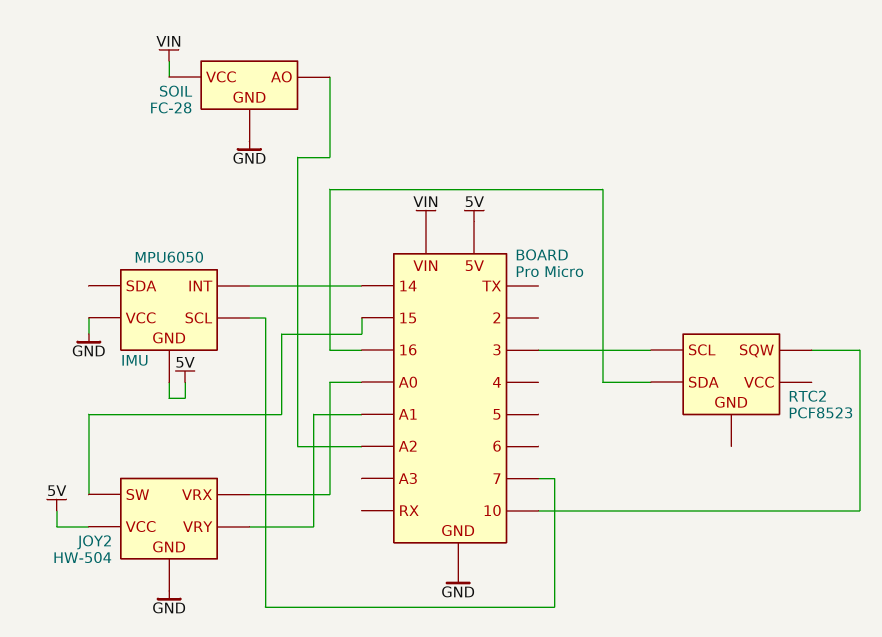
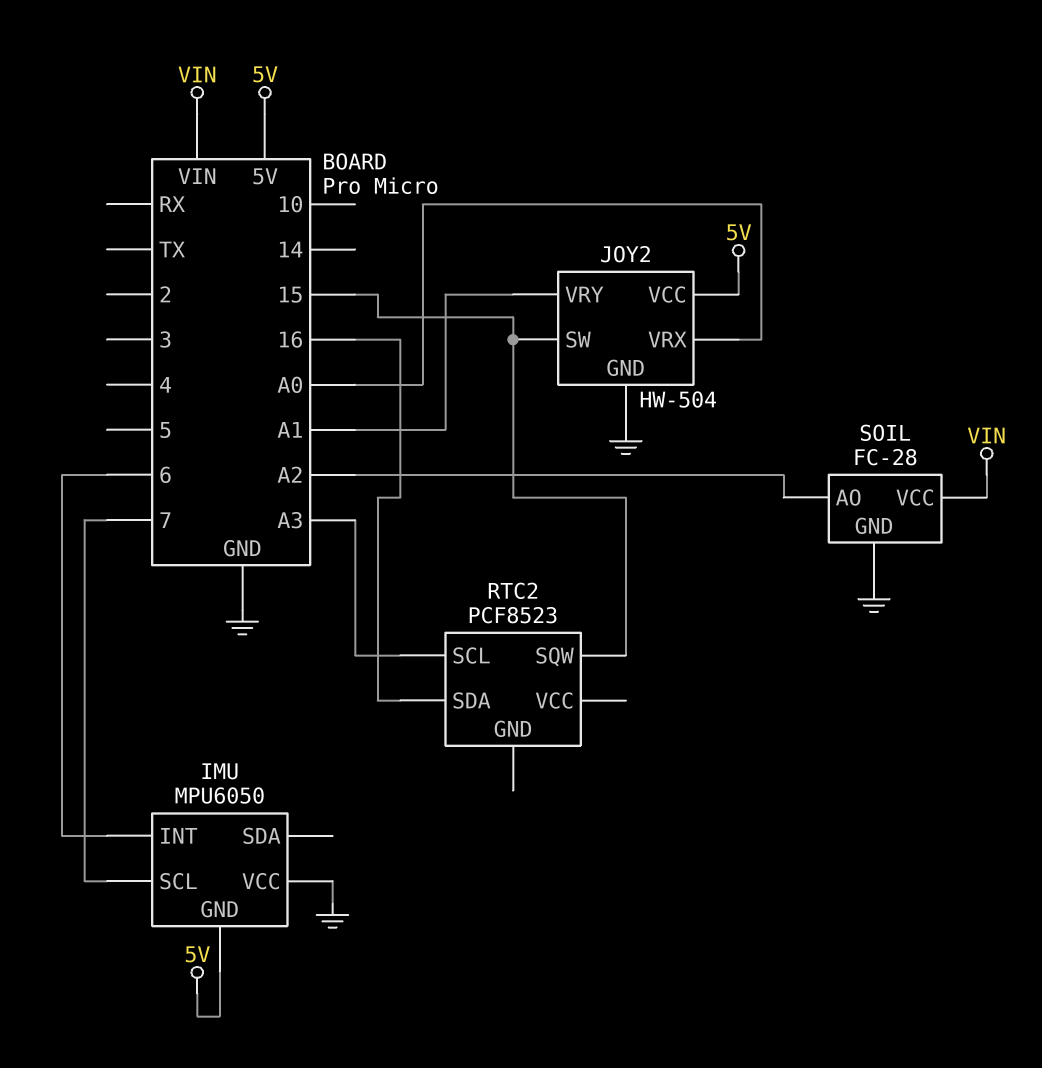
IMU pin INT: 14 -> 6
RTC2 pin SCL: 3 -> A3
RTC2 pin SQW: 10 -> 15

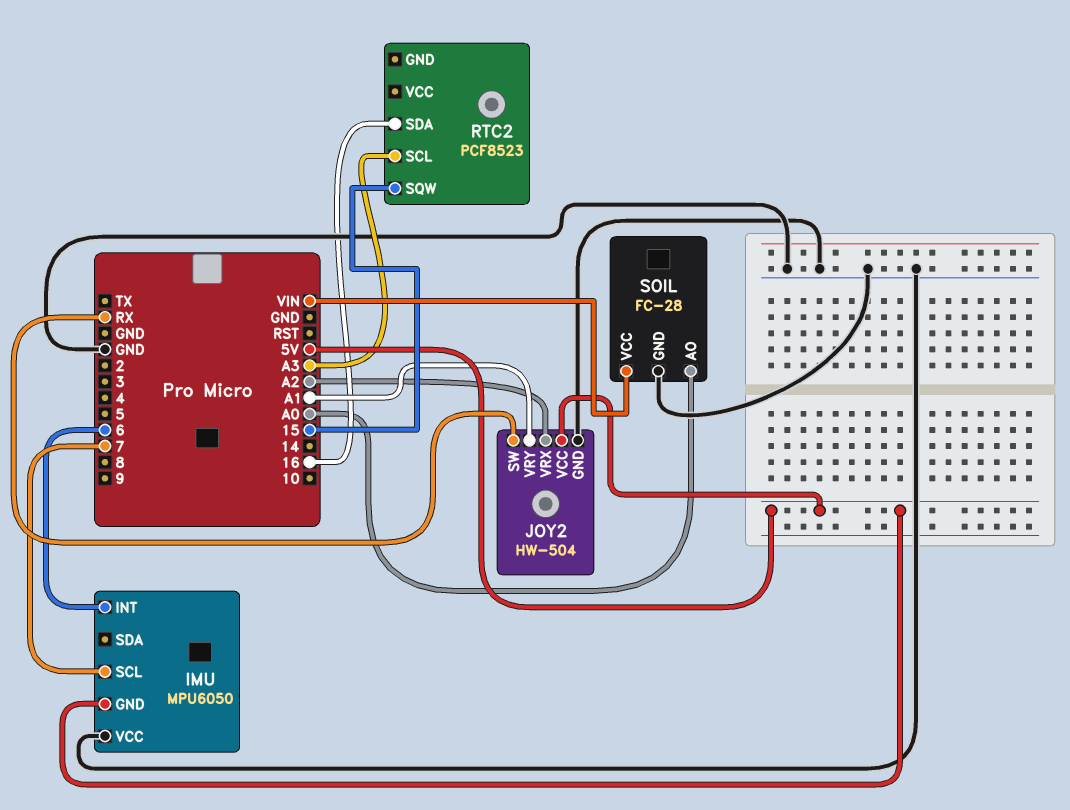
JOY2 pin SW: 15 -> RX
JOY2 pin VRX: A0 -> A2
SOIL pin AO: A2 -> A0

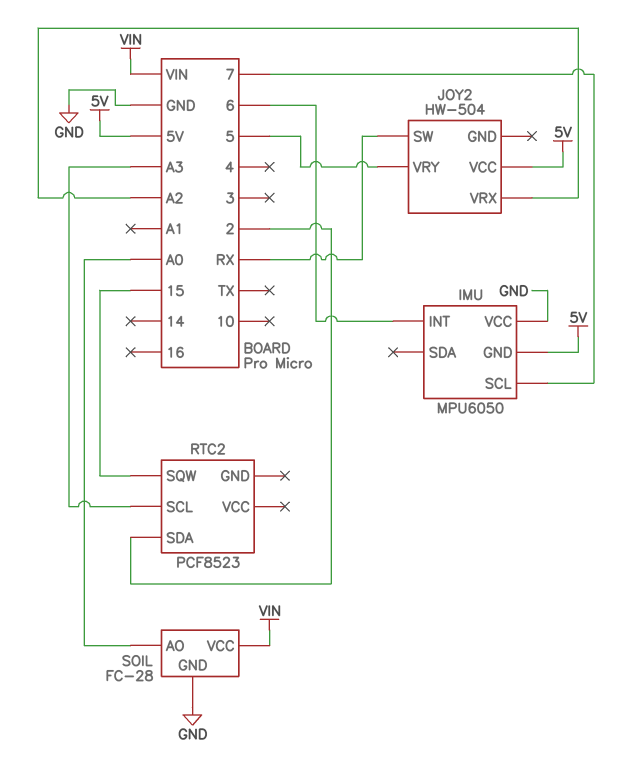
JOY2 pin GND: GND -> none
JOY2 pin VRY: A1 -> 5
RTC2 pin SDA: 16 -> 2

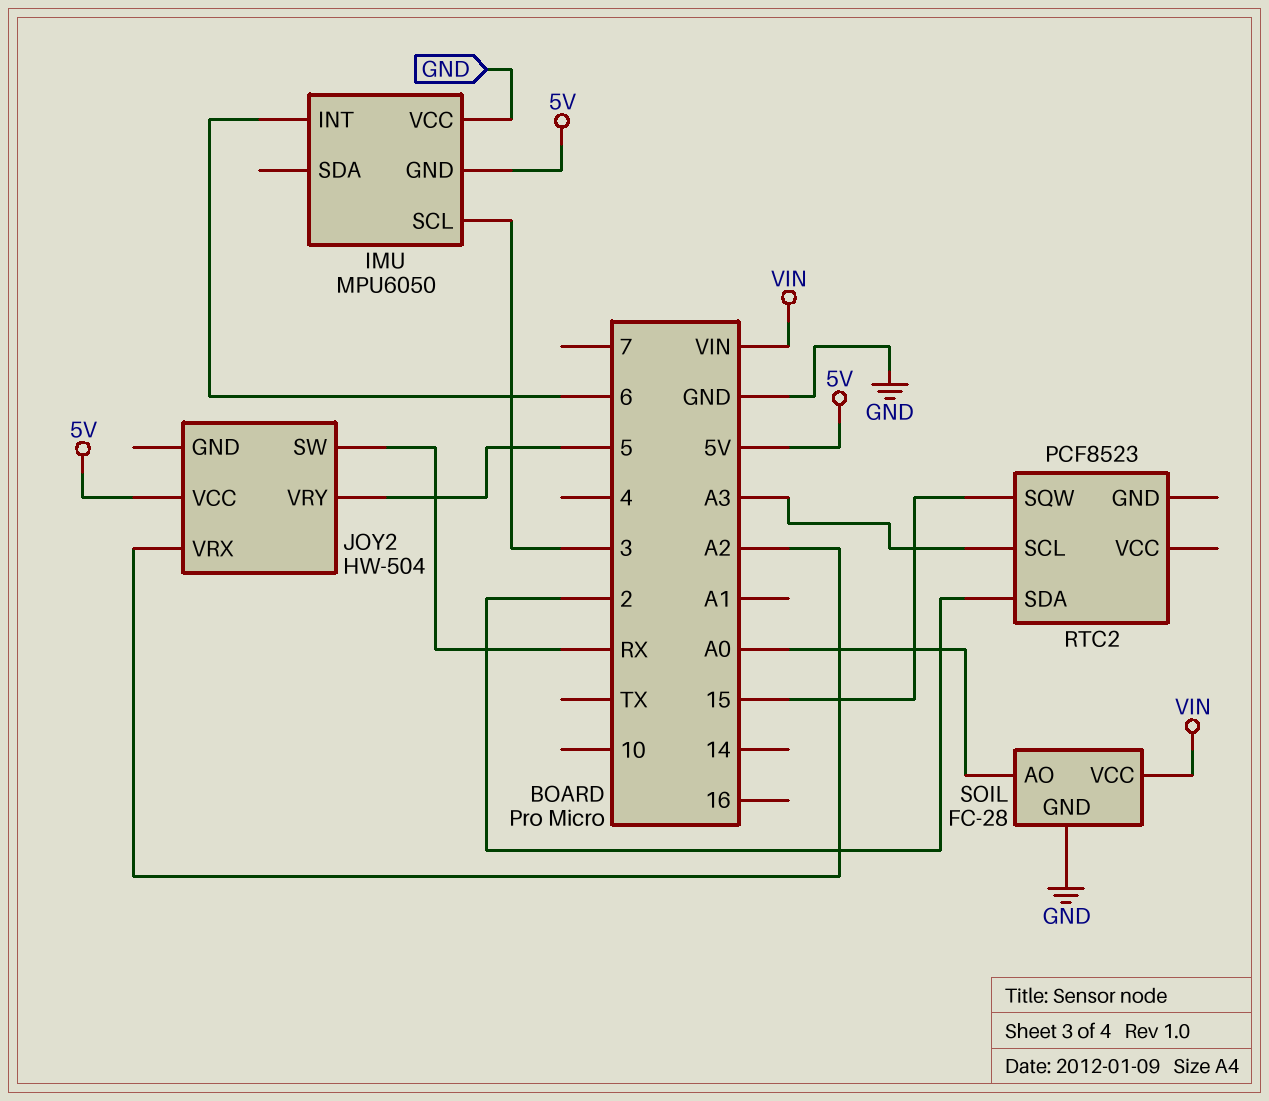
IMU pin SCL: 7 -> 3

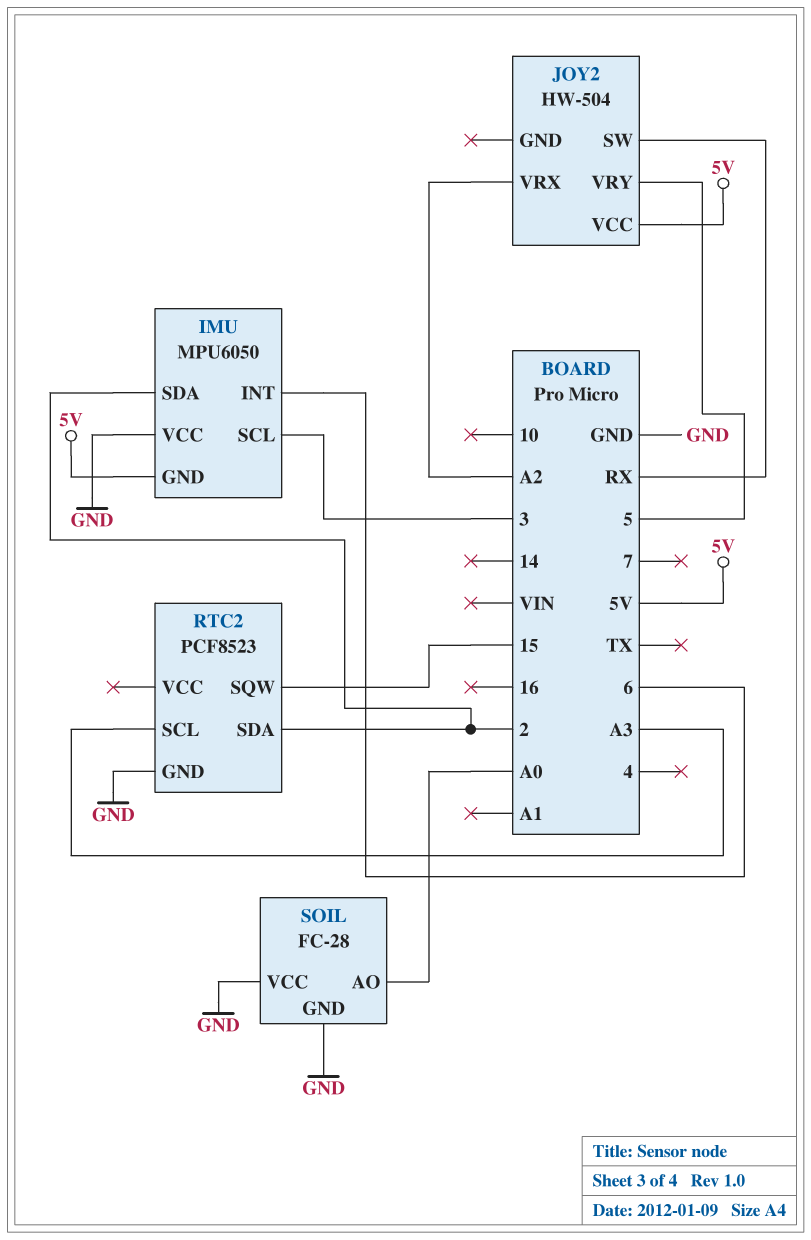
IMU pin SDA: none -> 2
RTC2 pin GND: none -> GND
SOIL pin VCC: VIN -> GND

